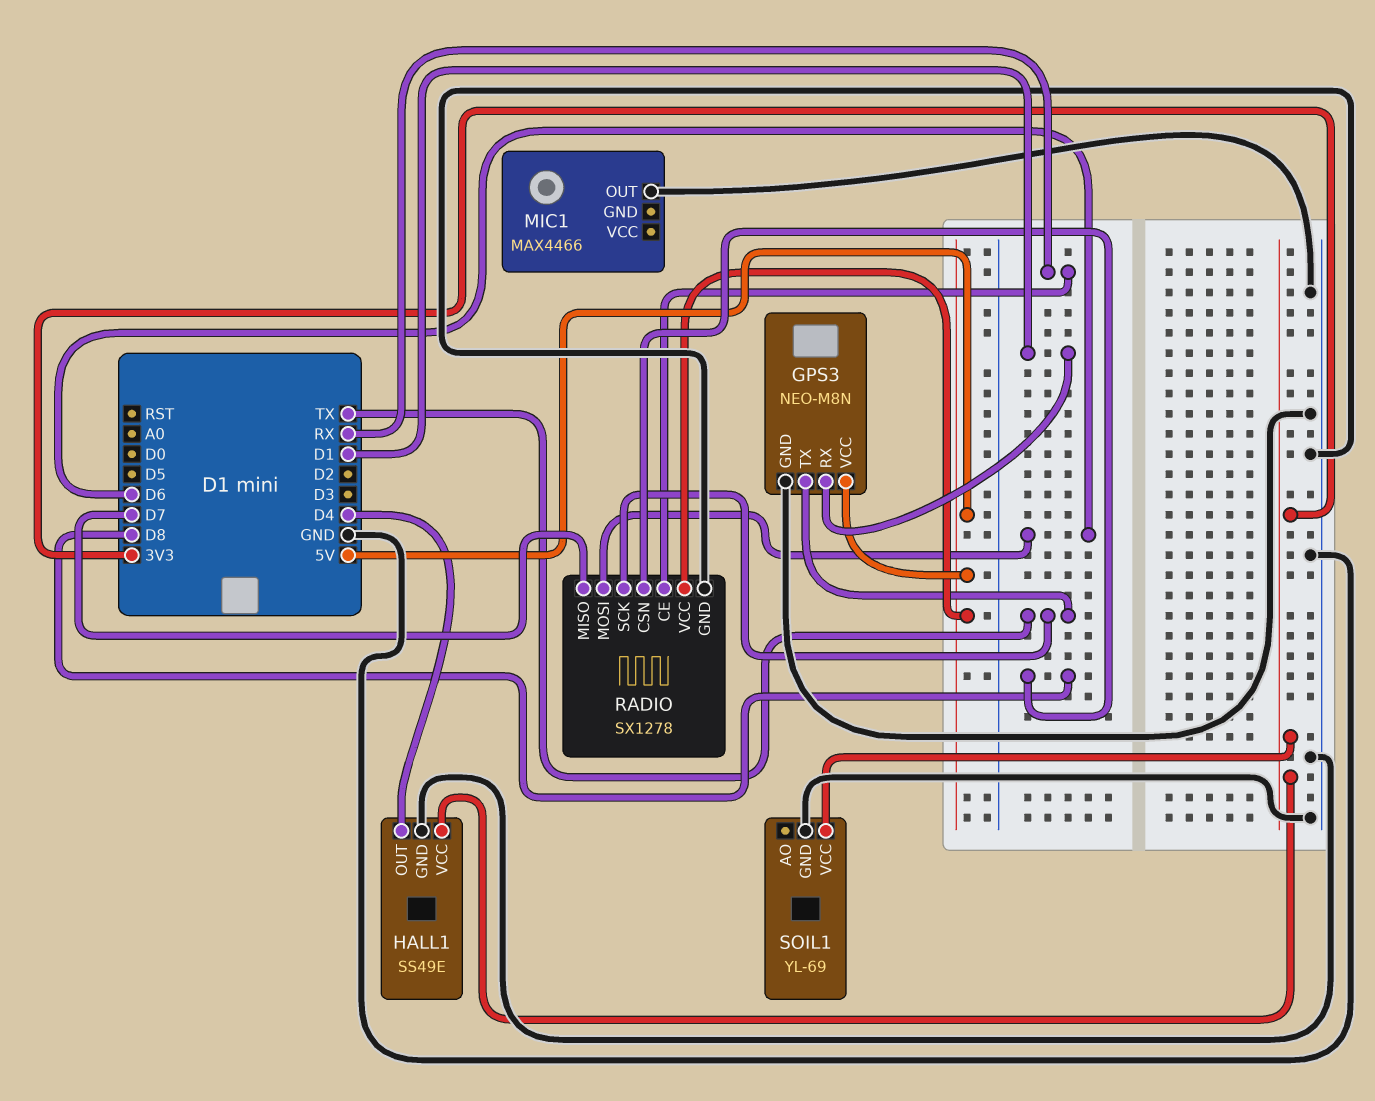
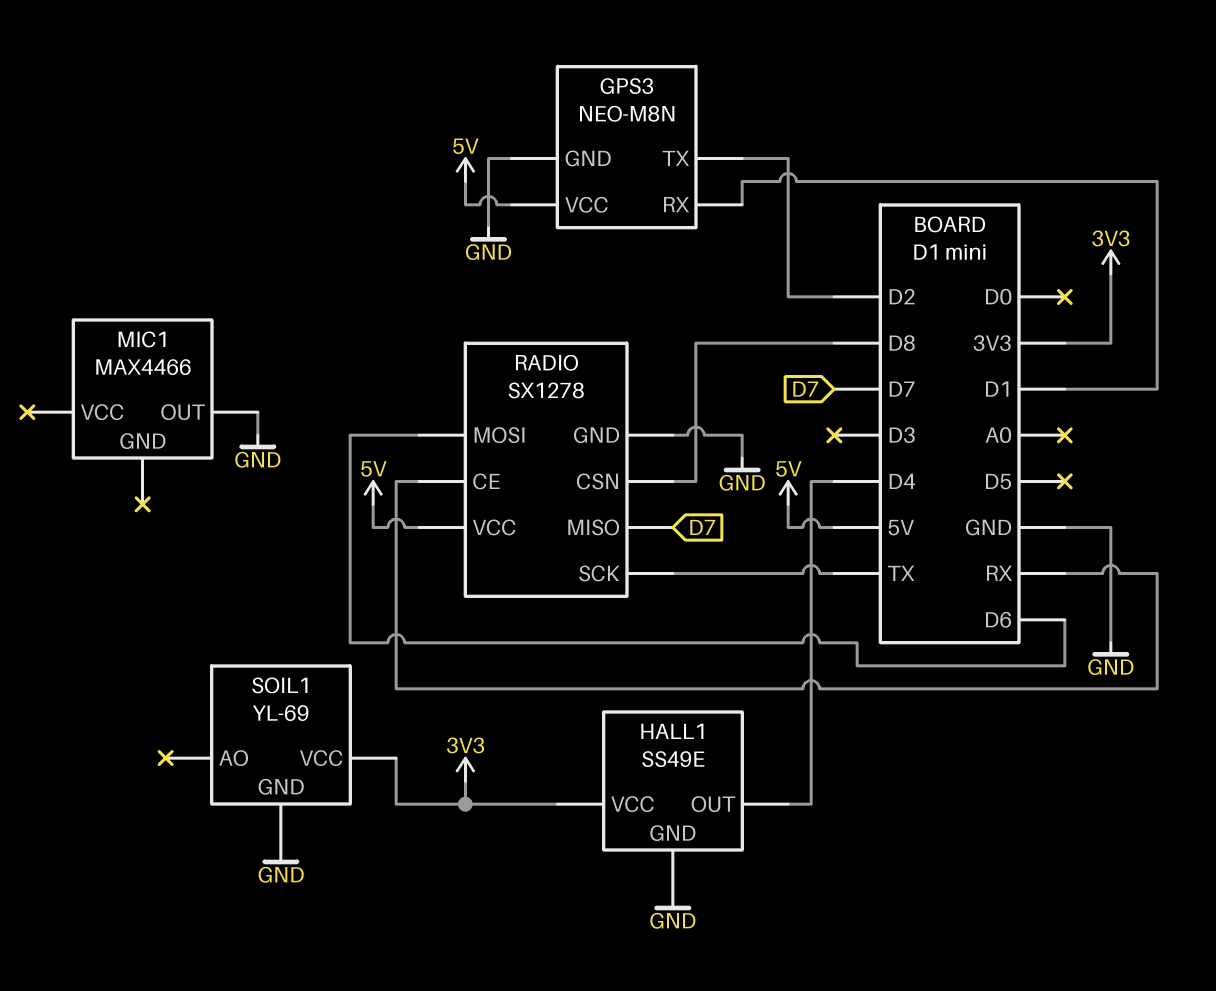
GPS3 pin TX: TX -> D2

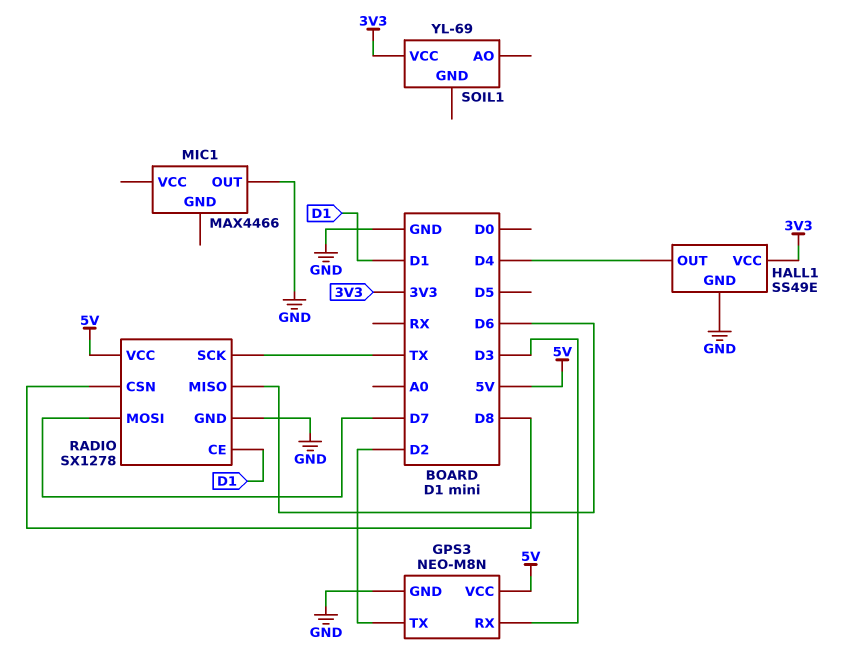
GPS3 pin RX: D1 -> D3
RADIO pin CE: RX -> D1
RADIO pin MISO: D7 -> D6
RADIO pin MOSI: D6 -> D7
SOIL1 pin GND: GND -> none

